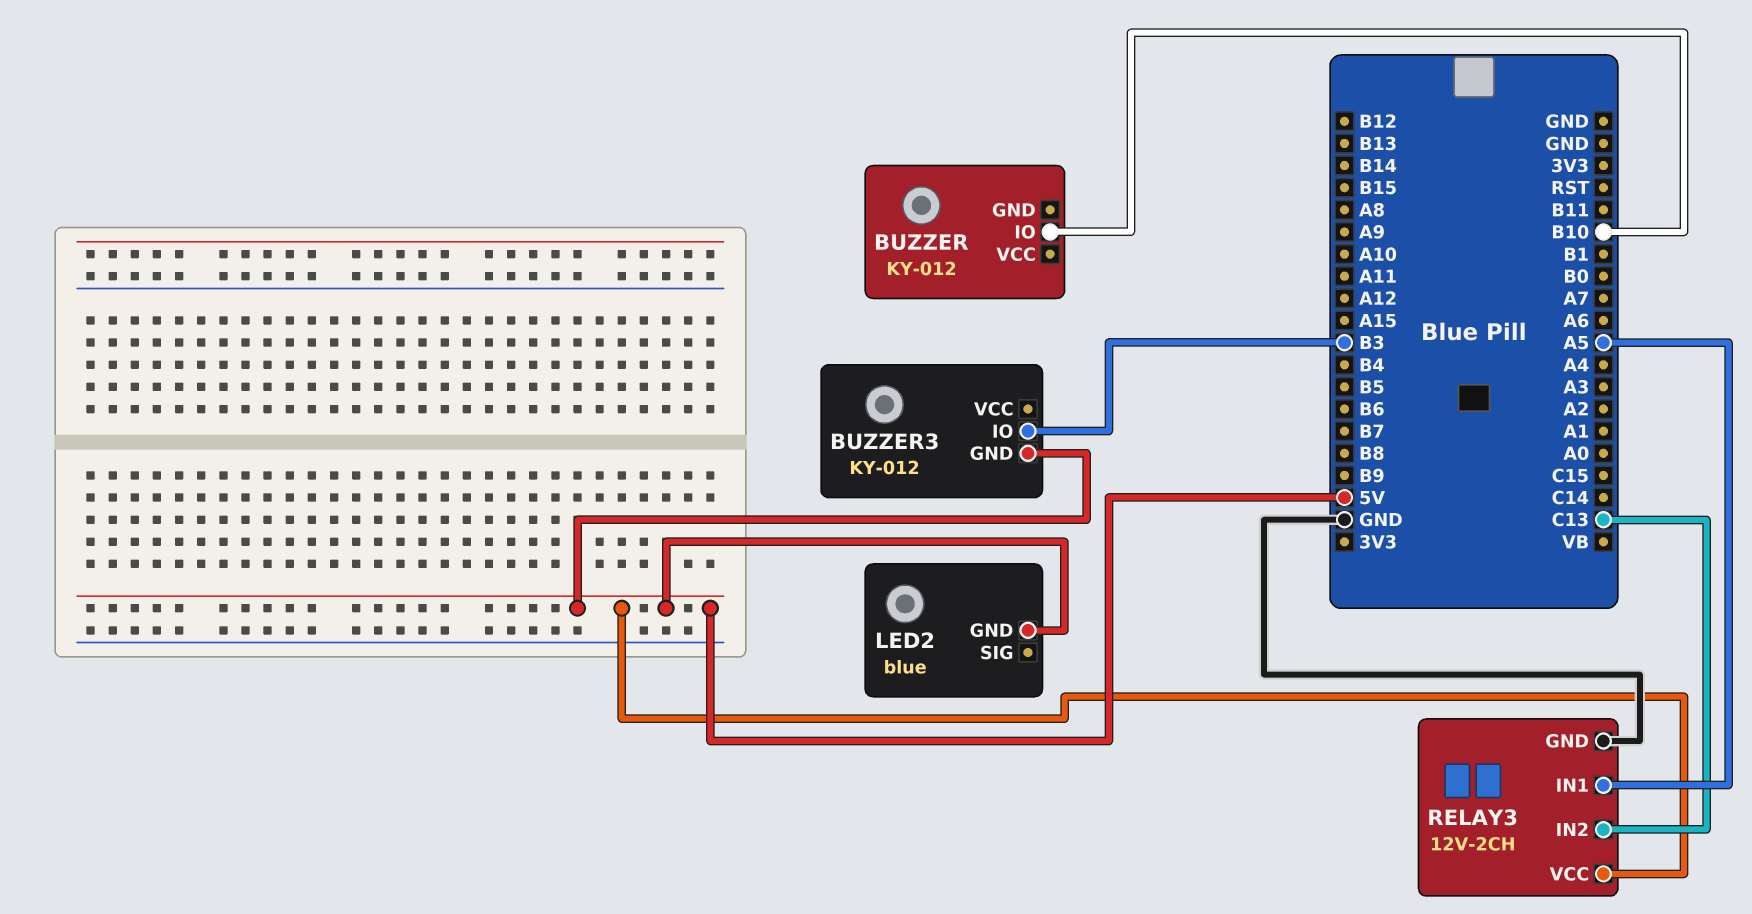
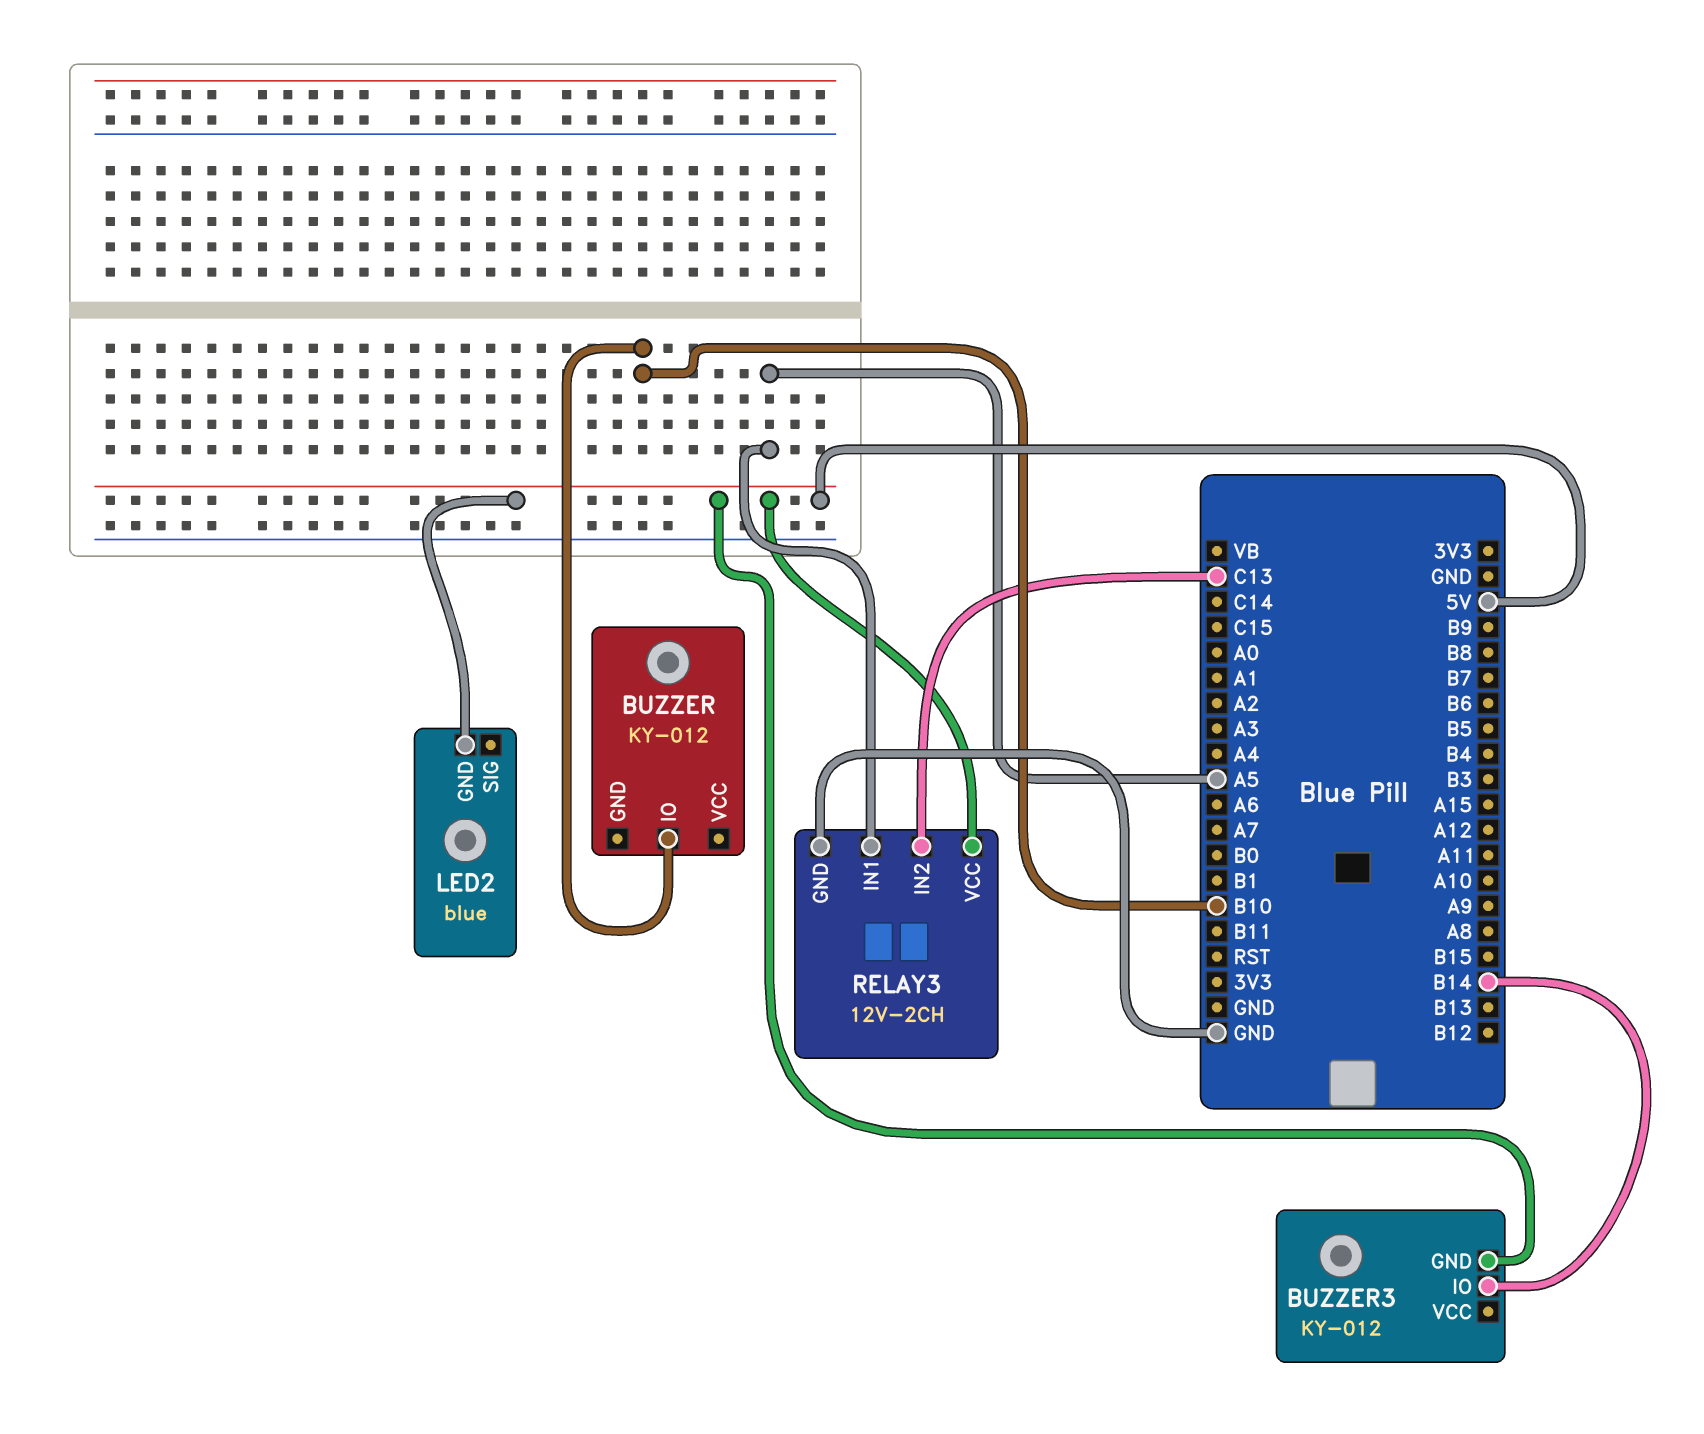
BUZZER3 pin IO: B3 -> B14

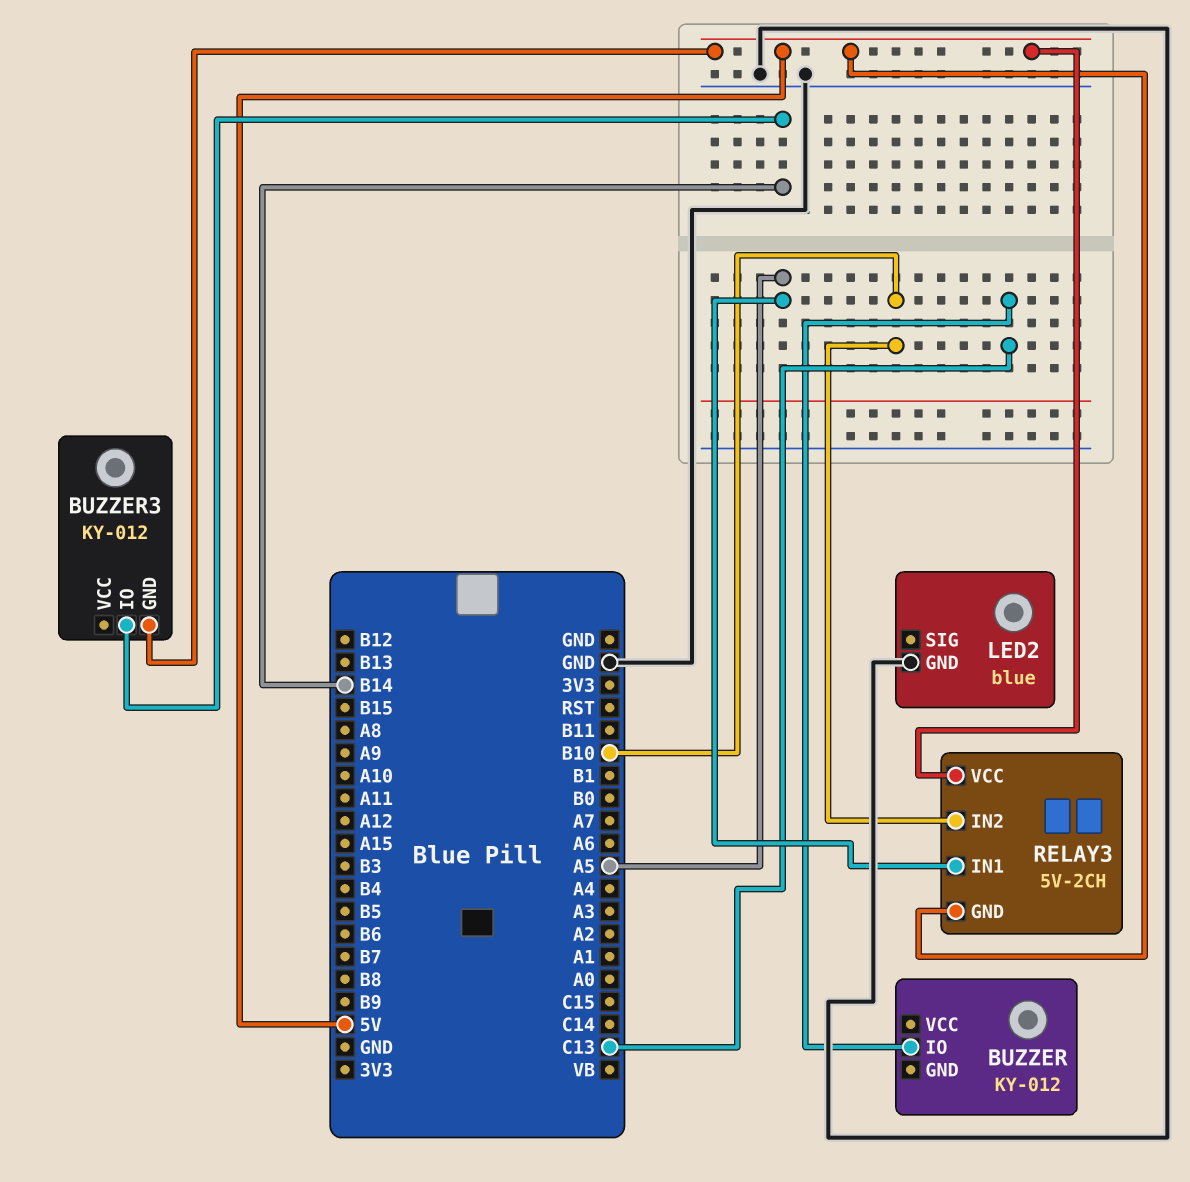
BUZZER pin IO: B10 -> C13
LED2 pin GND: 5V -> GND
RELAY3: 12V-2CH -> 5V-2CH
RELAY3 pin GND: GND -> 5V
RELAY3 pin IN2: C13 -> B10

